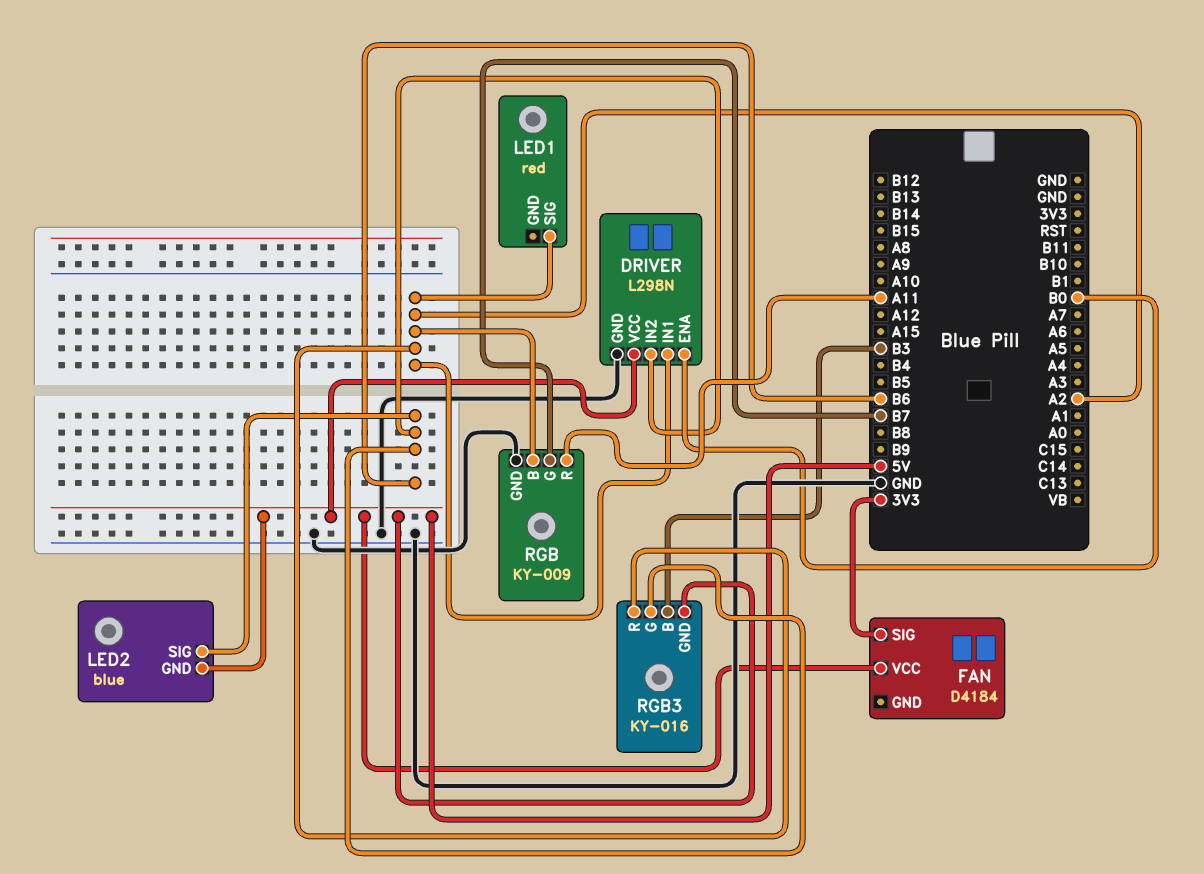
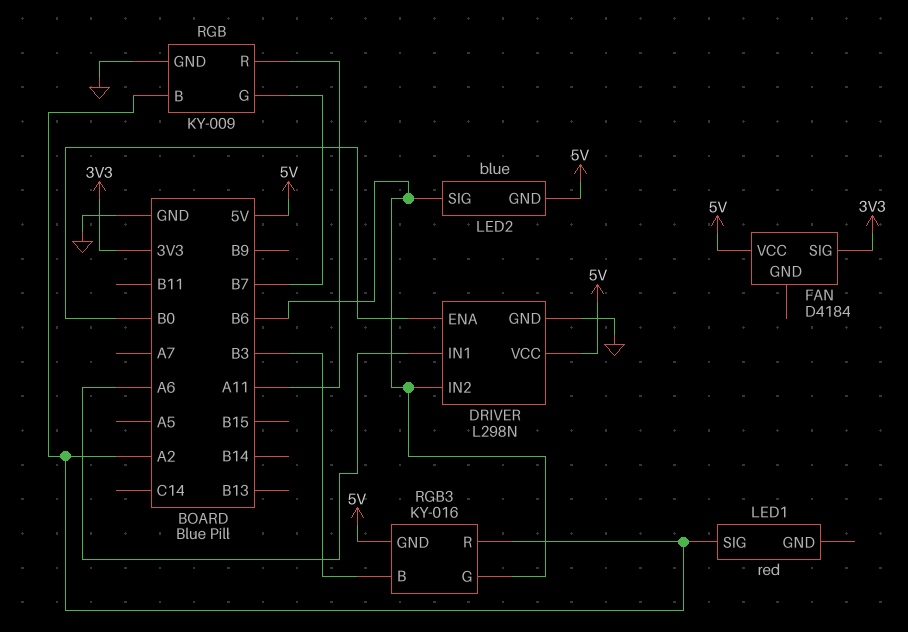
DRIVER pin IN1: A2 -> A6

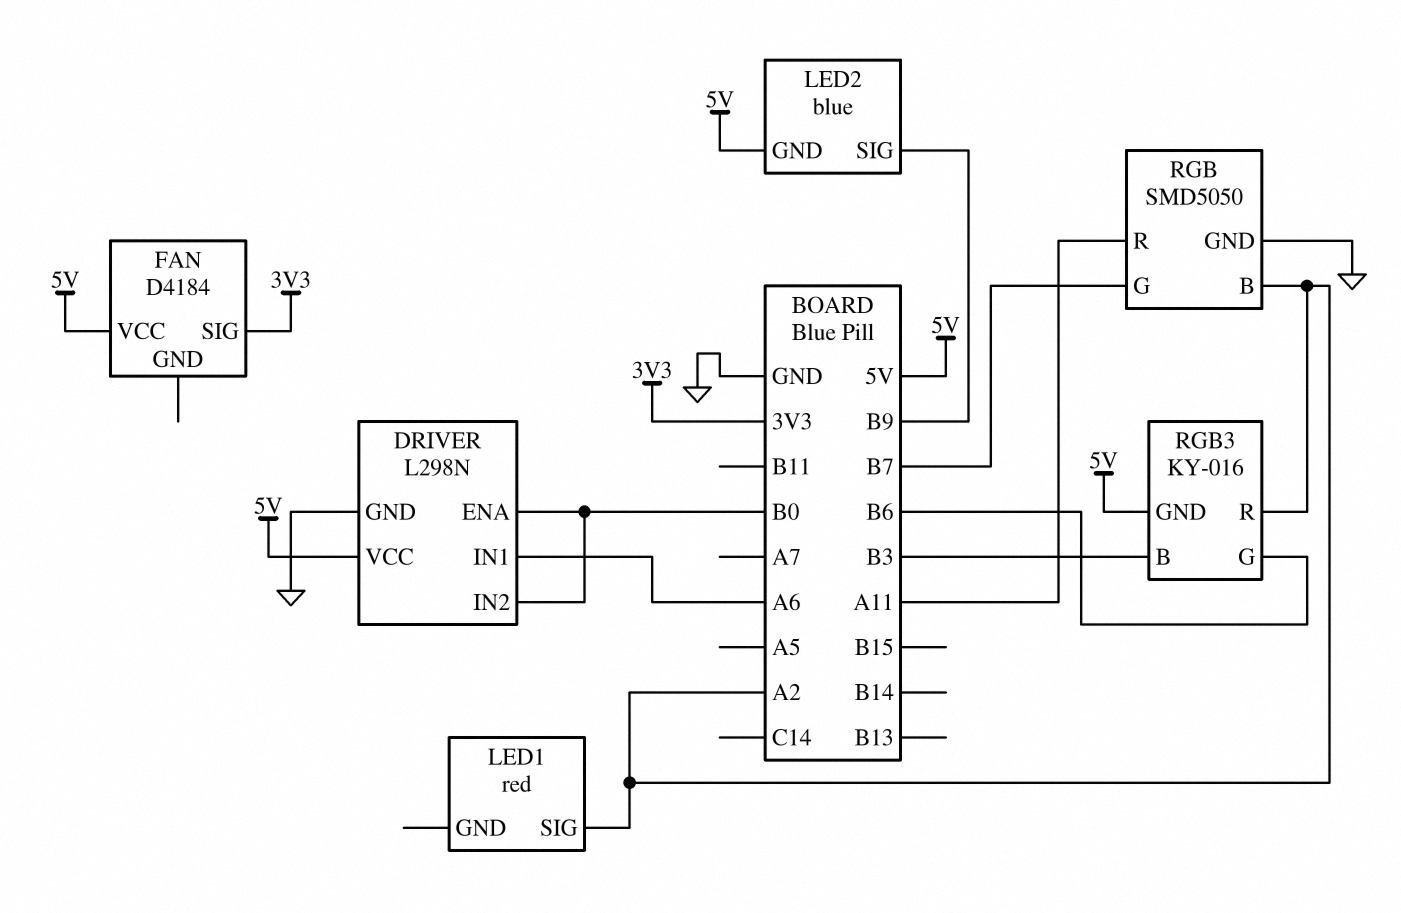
DRIVER pin IN2: B6 -> B0
LED2 pin SIG: B6 -> B9
RGB: KY-009 -> SMD5050

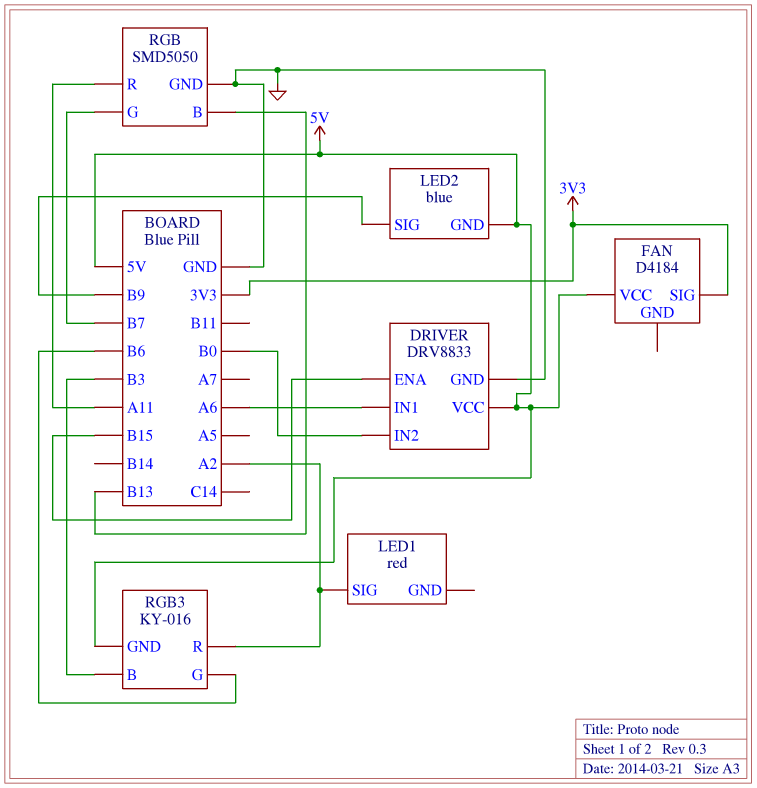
DRIVER: L298N -> DRV8833
DRIVER pin ENA: B0 -> B15
RGB pin B: A2 -> B13

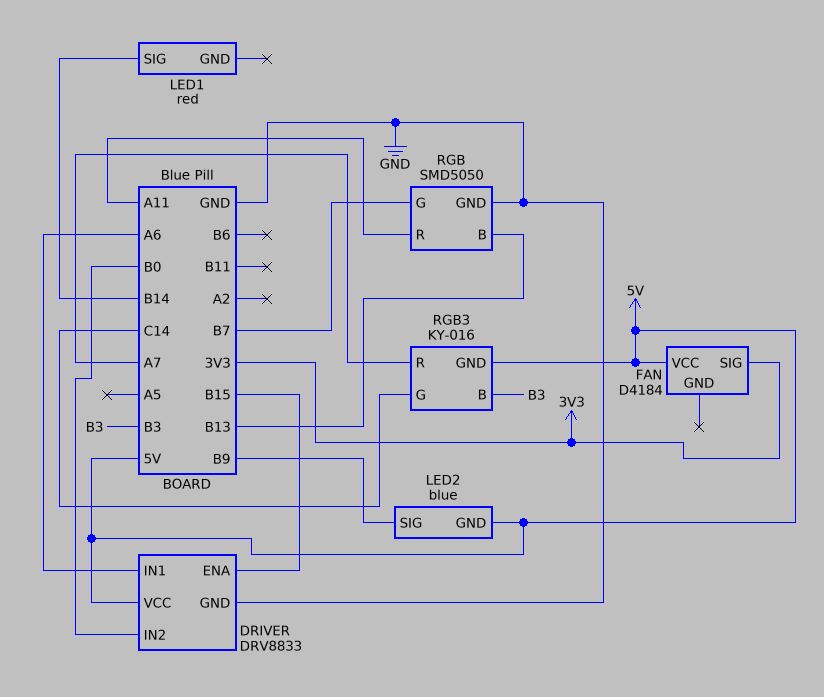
LED1 pin SIG: A2 -> B14
RGB3 pin G: B6 -> C14
RGB3 pin R: A2 -> A7

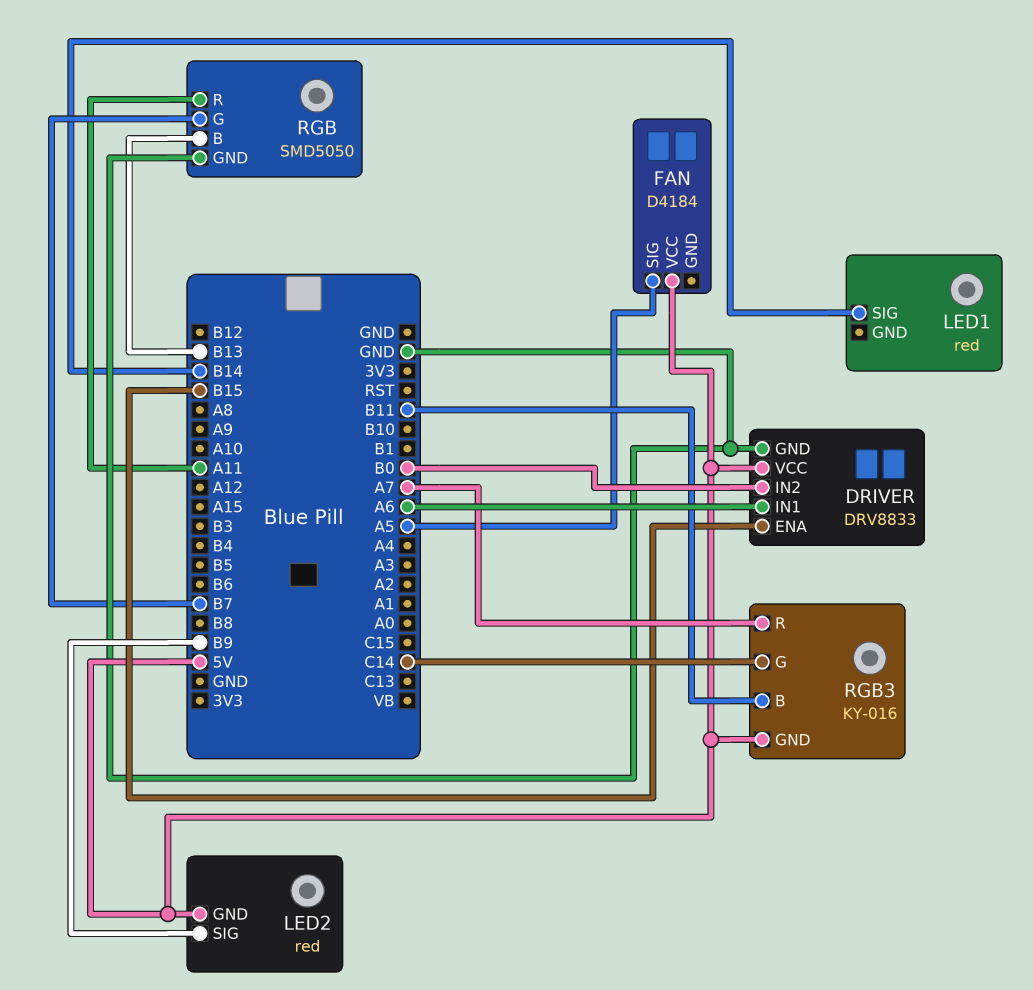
FAN pin SIG: 3V3 -> A5
LED2: blue -> red
RGB3 pin B: B3 -> B11

